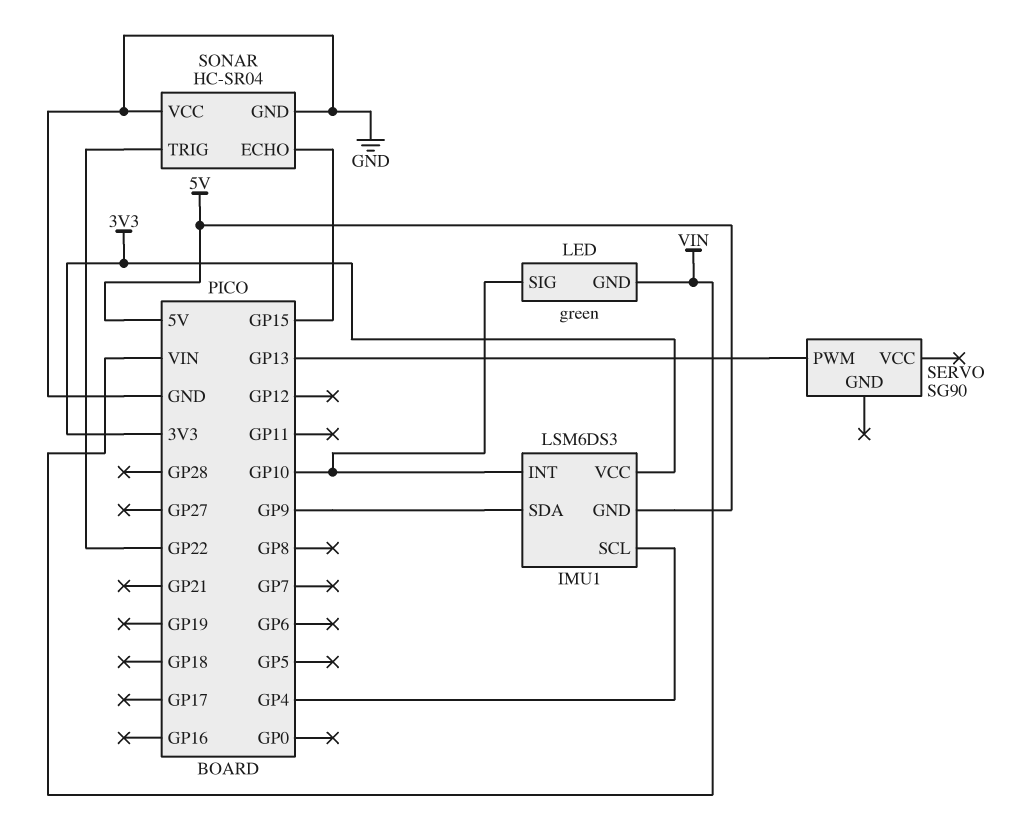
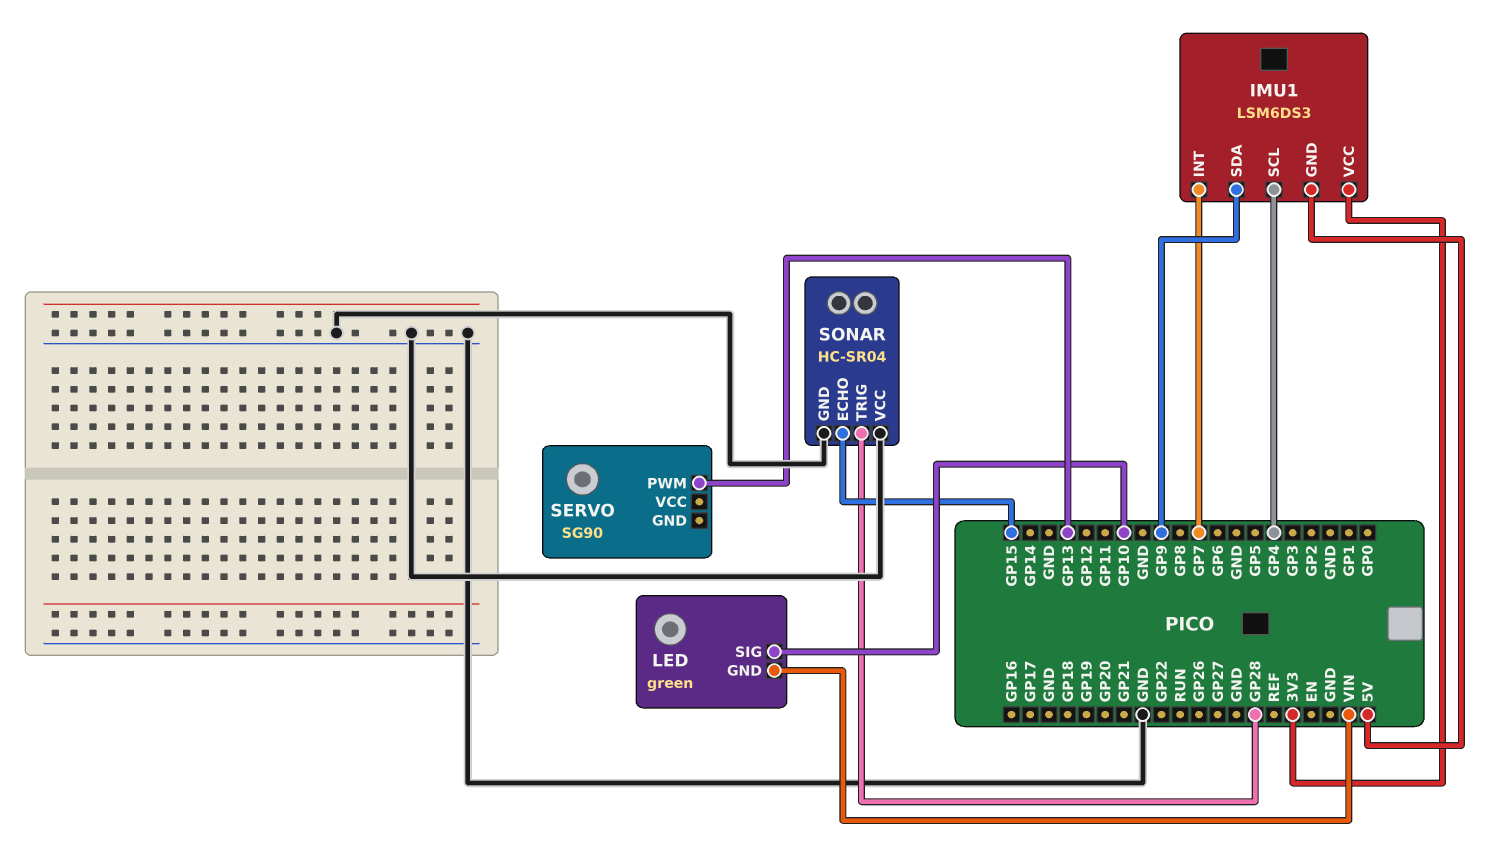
IMU1 pin INT: GP10 -> GP7
SONAR pin TRIG: GP22 -> GP28

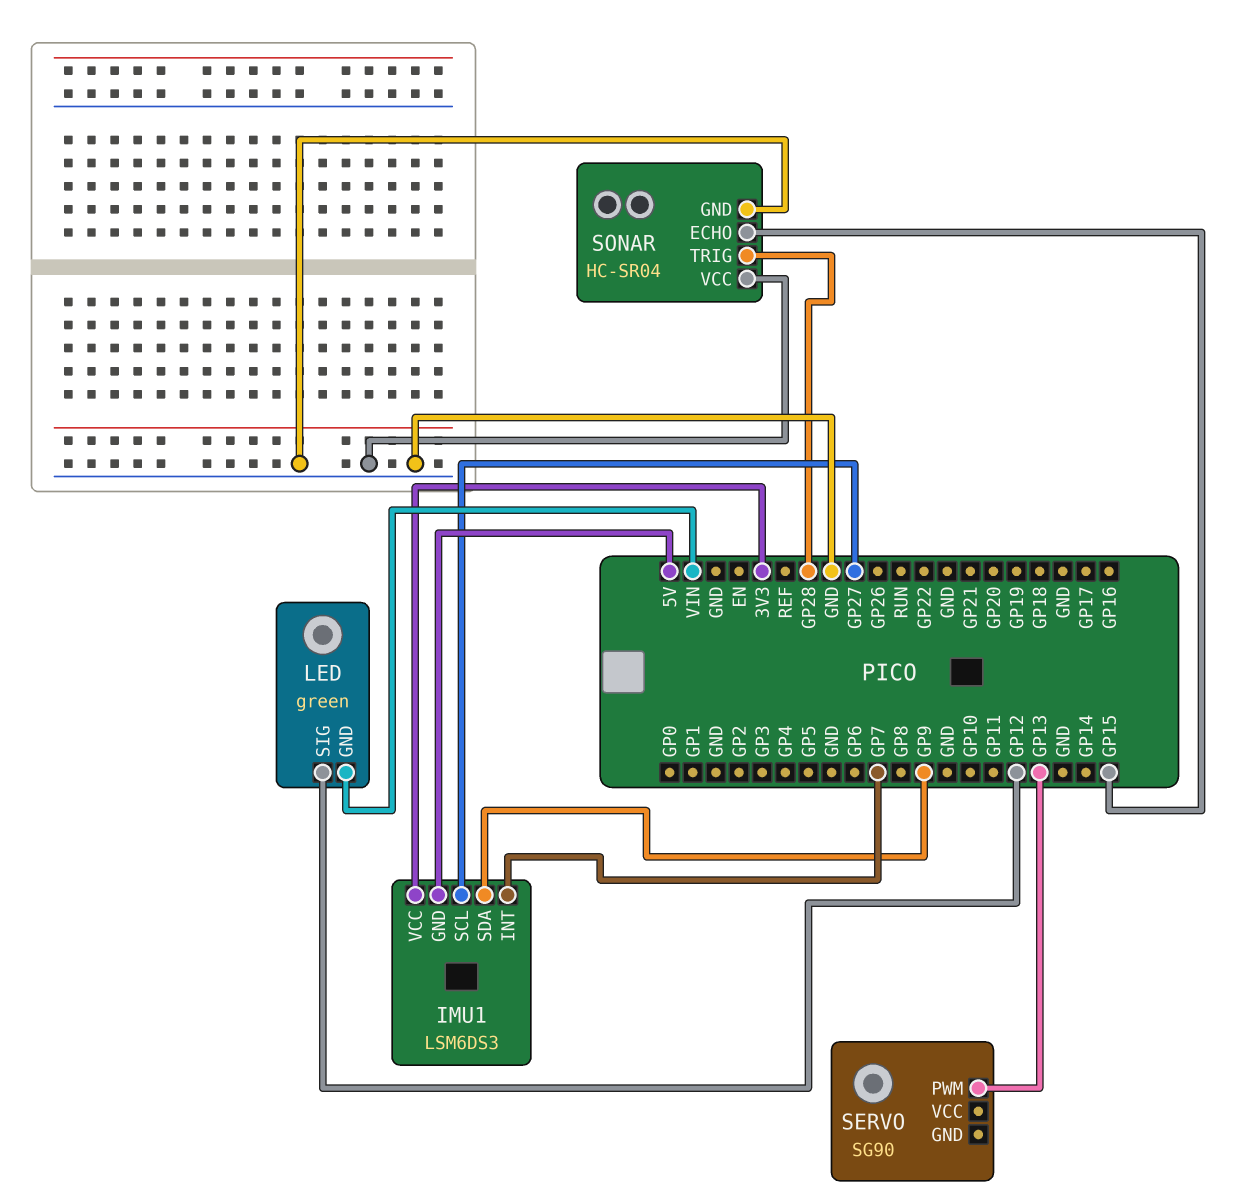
IMU1 pin SCL: GP4 -> GP27
LED pin SIG: GP10 -> GP12

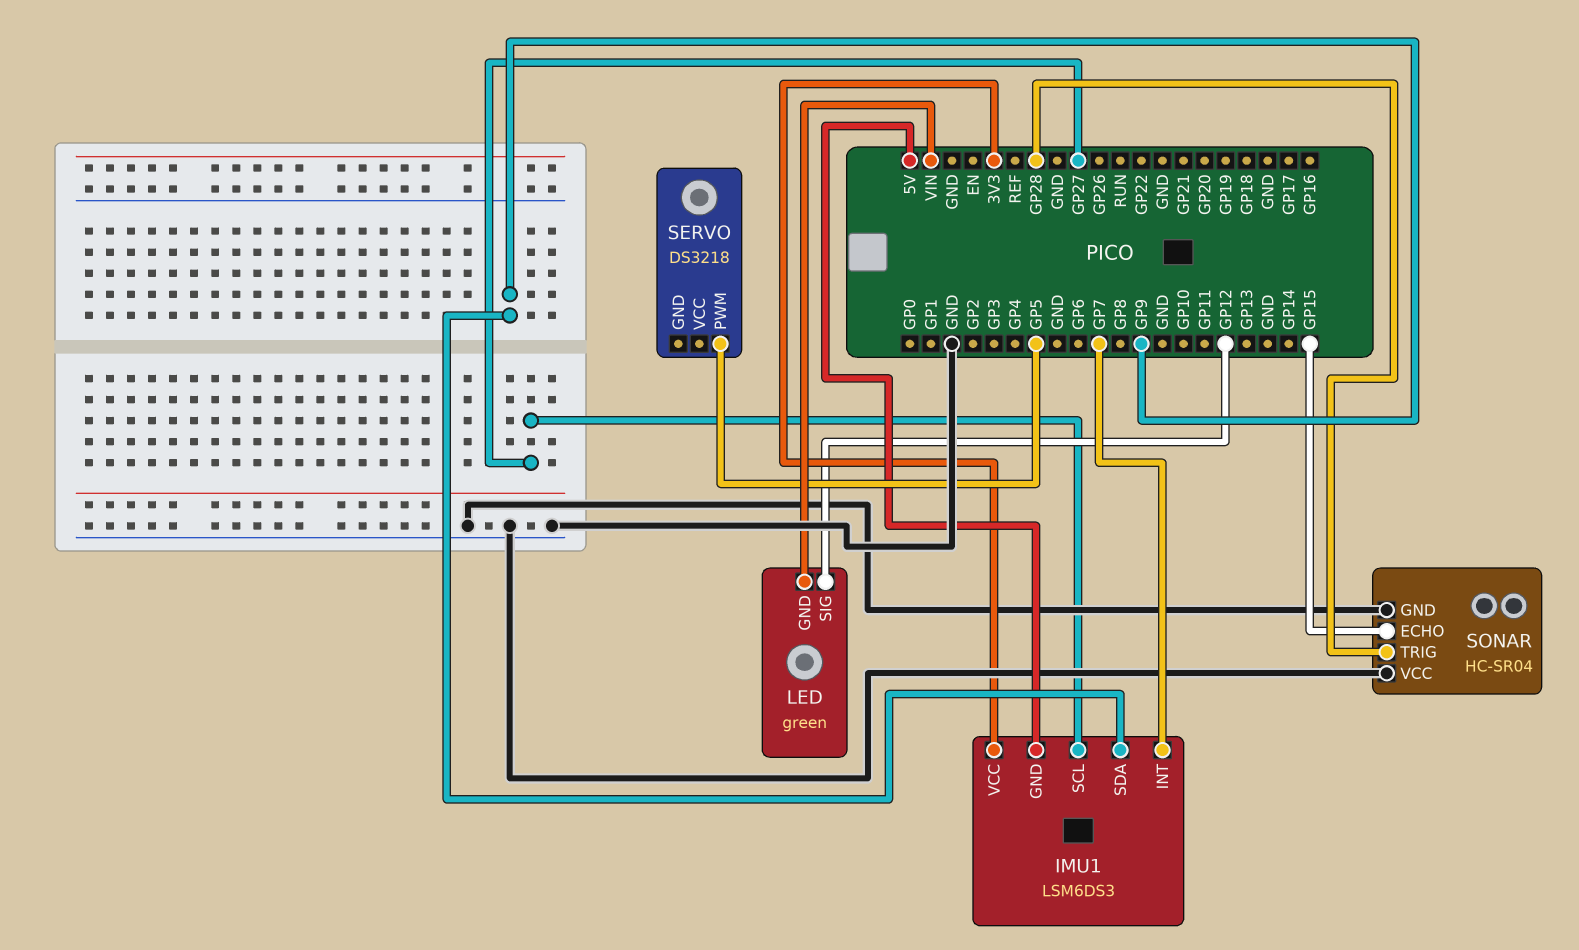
SERVO: SG90 -> DS3218
SERVO pin PWM: GP13 -> GP5

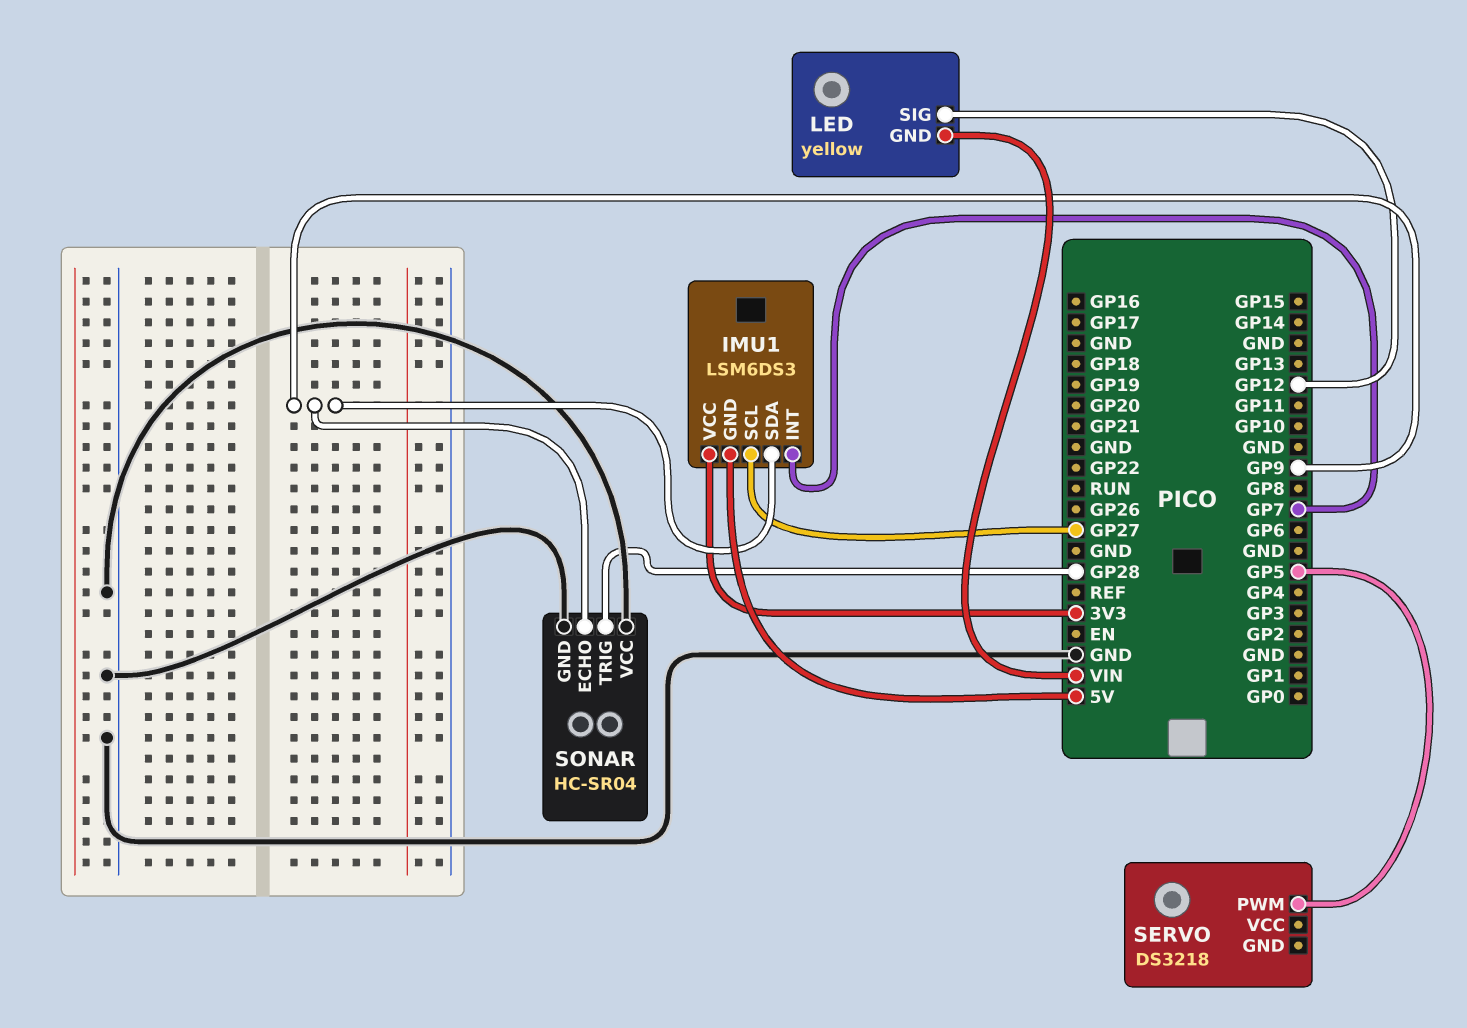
LED: green -> yellow
SONAR pin ECHO: GP15 -> GP9

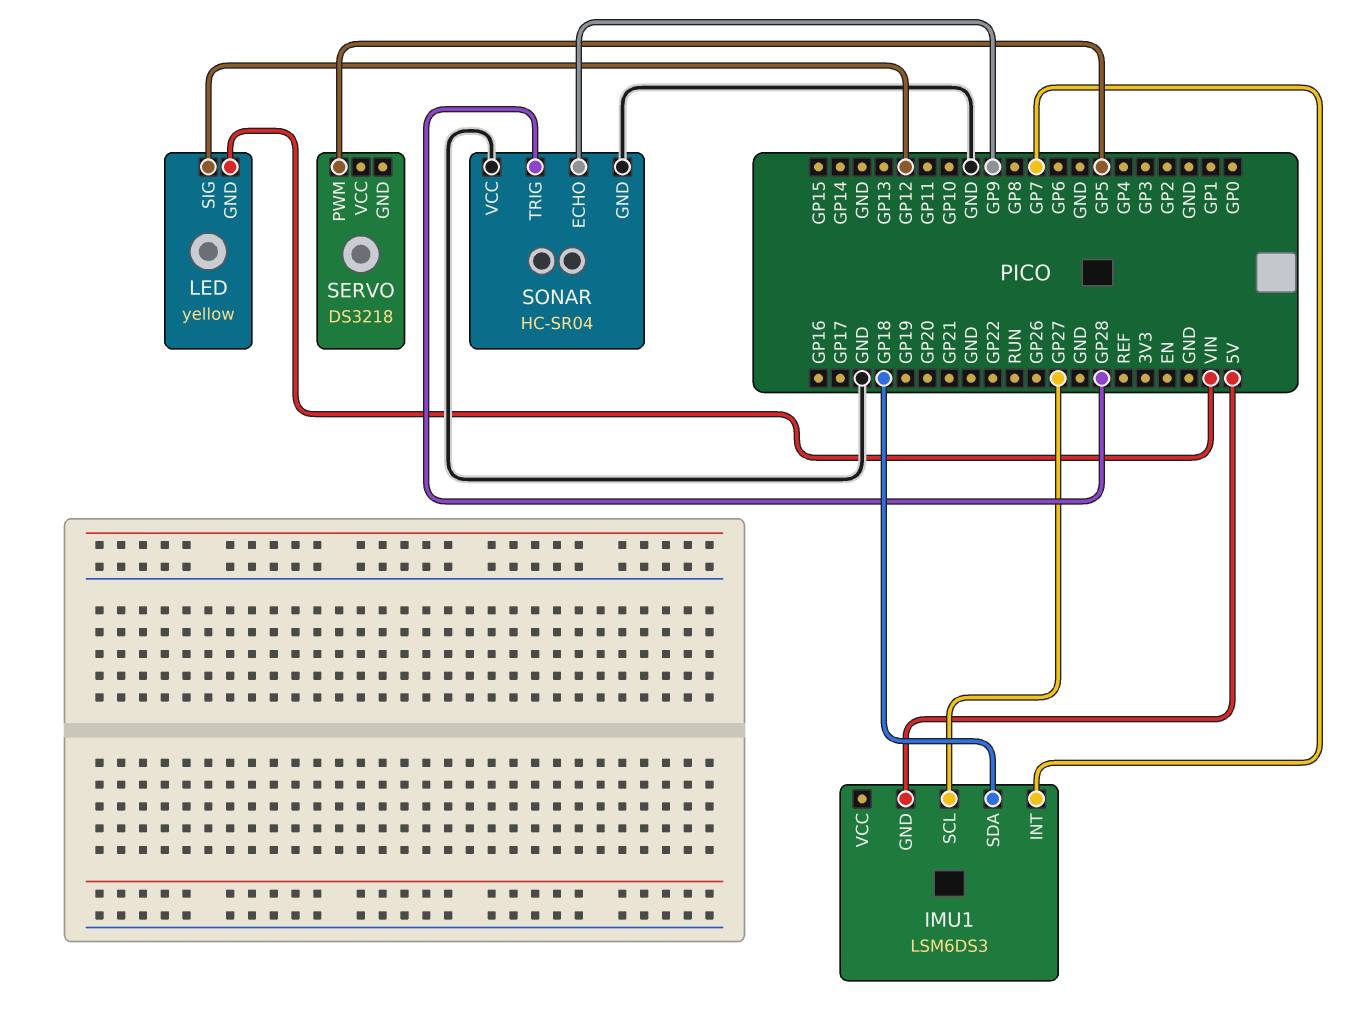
IMU1 pin SDA: GP9 -> GP18
IMU1 pin VCC: 3V3 -> none

